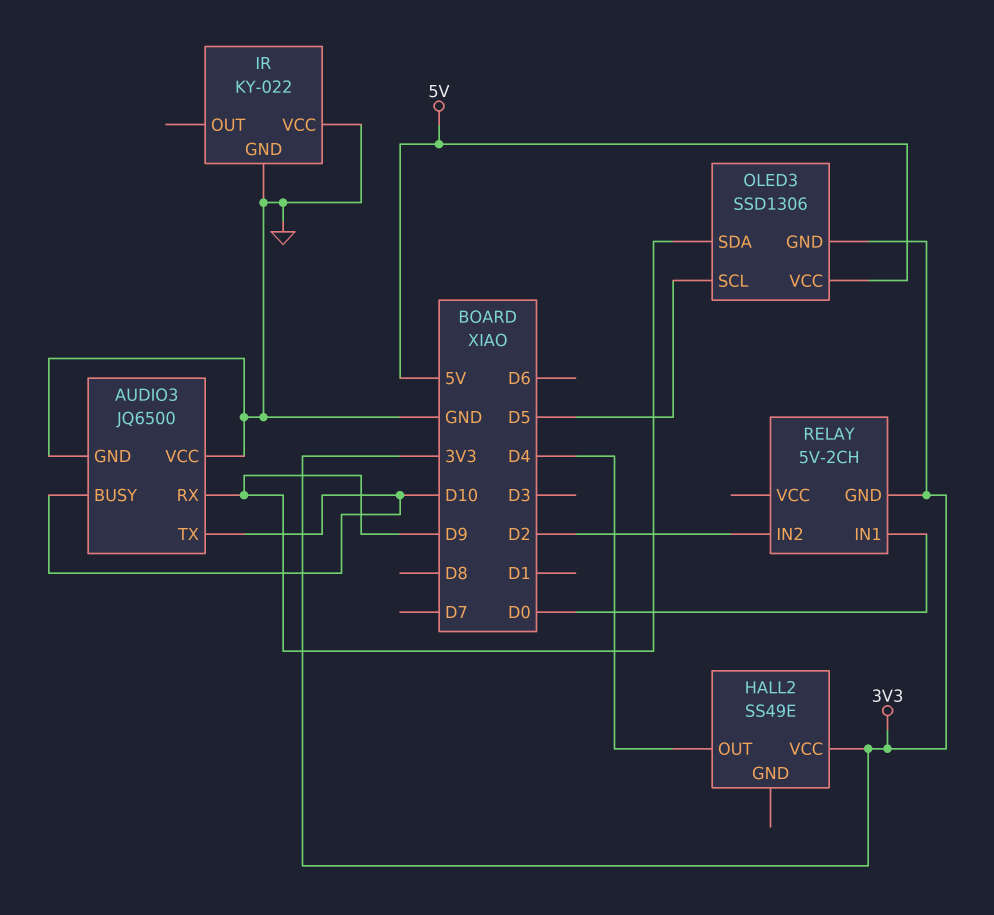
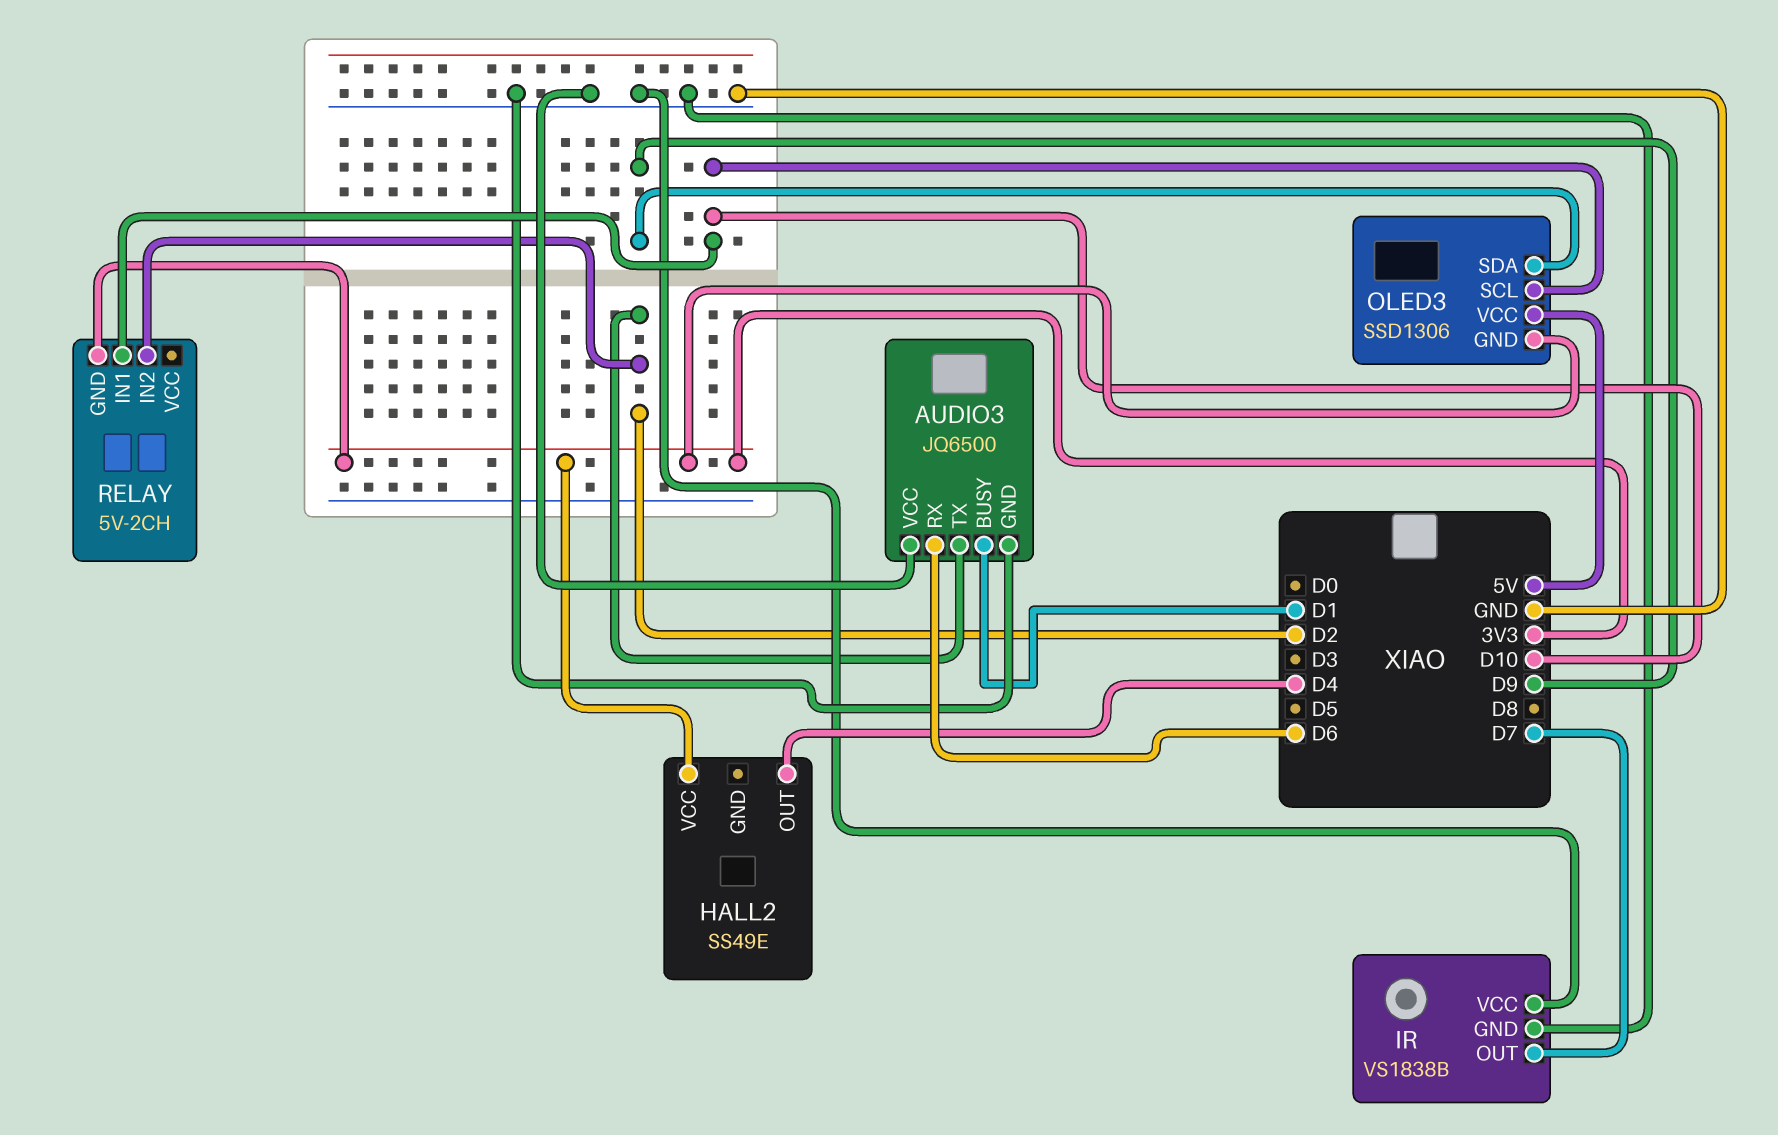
AUDIO3 pin BUSY: D10 -> D1
AUDIO3 pin RX: D9 -> D6
AUDIO3 pin TX: D10 -> D2
IR: KY-022 -> VS1838B
IR pin OUT: none -> D7
OLED3 pin SCL: D5 -> D10
RELAY pin IN1: D0 -> D10

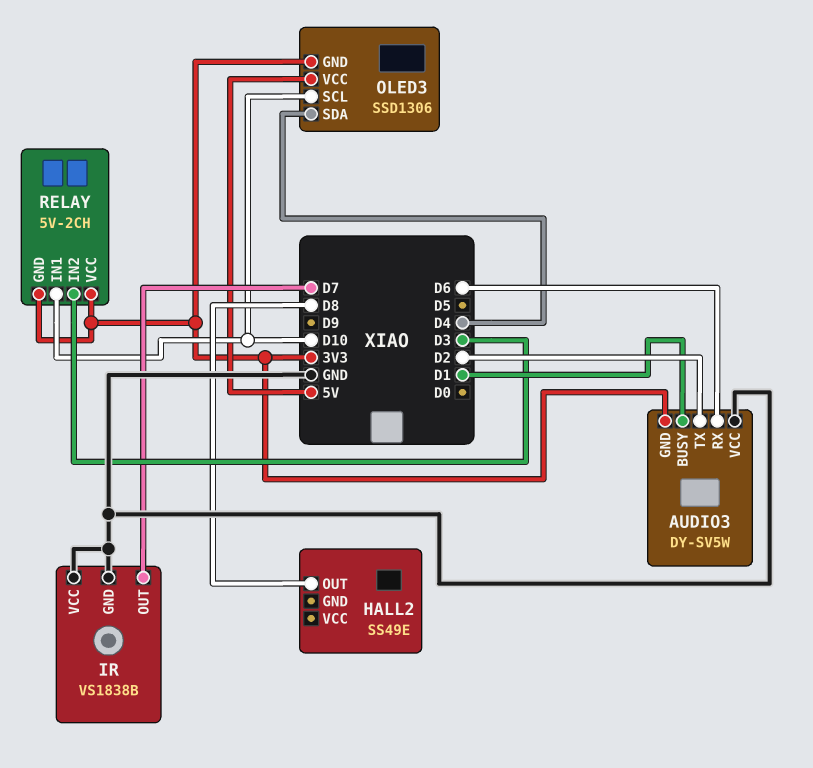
AUDIO3: JQ6500 -> DY-SV5W
AUDIO3 pin GND: GND -> 3V3
HALL2 pin OUT: D4 -> D8
HALL2 pin VCC: 3V3 -> none
OLED3 pin SDA: D9 -> D4
RELAY pin IN2: D2 -> D3
RELAY pin VCC: none -> 3V3

